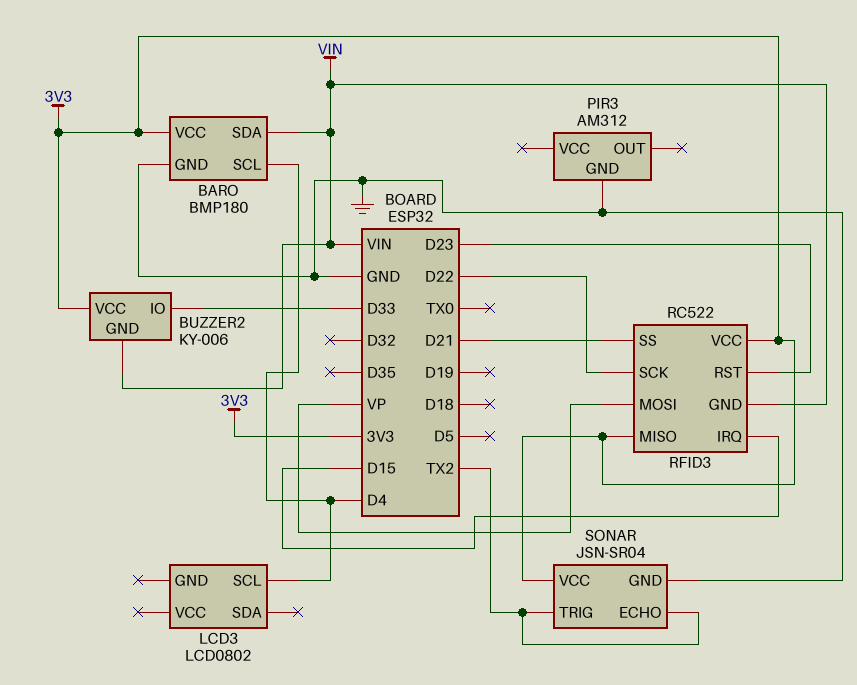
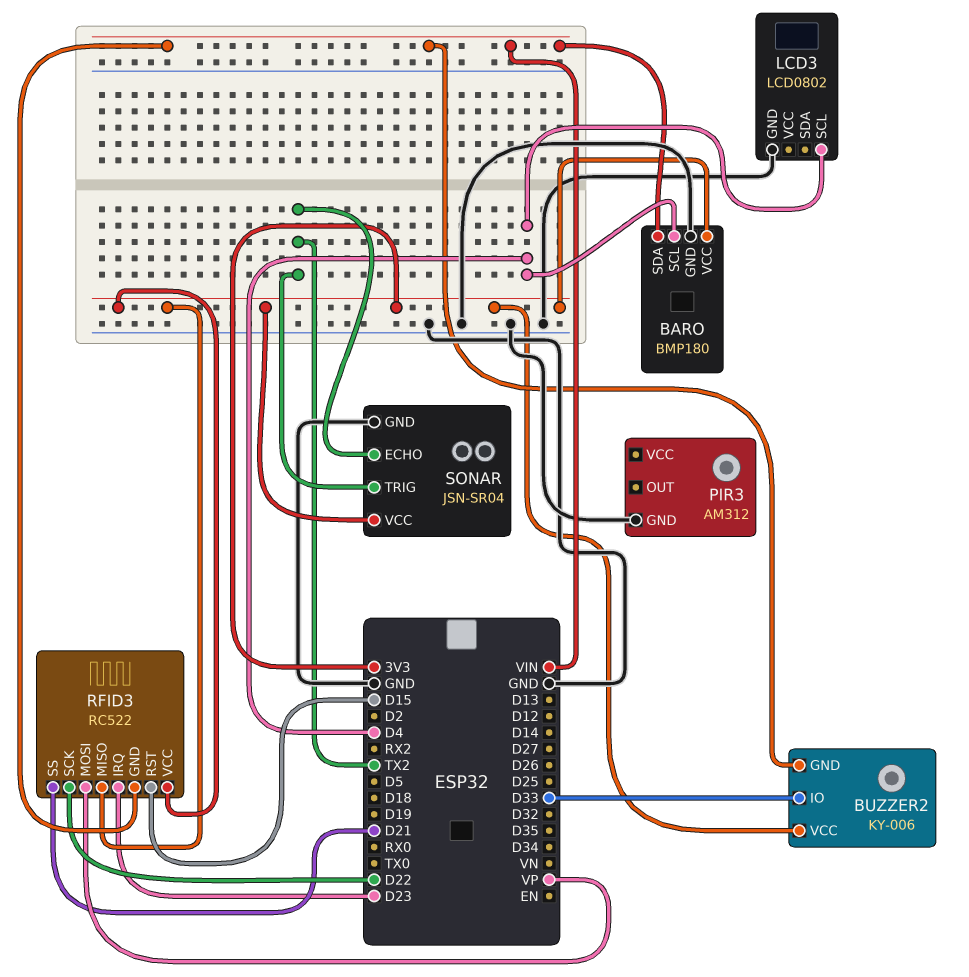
LCD3 pin GND: none -> GND
RFID3 pin IRQ: D15 -> D23
RFID3 pin RST: D23 -> D15

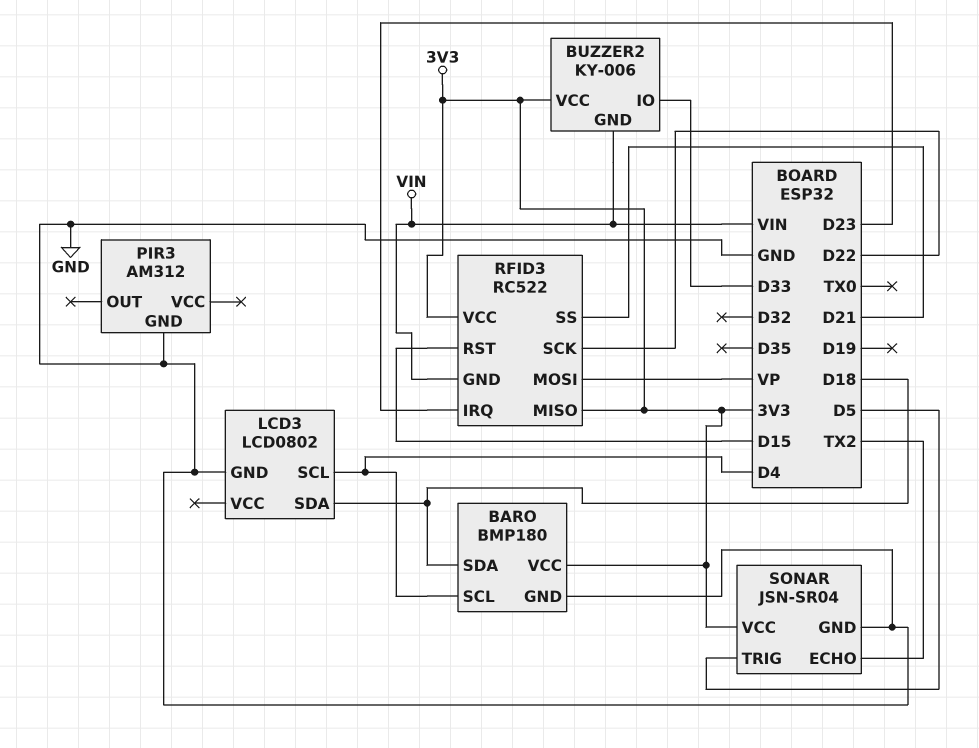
BARO pin SDA: VIN -> D18
LCD3 pin SDA: none -> D18
SONAR pin TRIG: TX2 -> D5

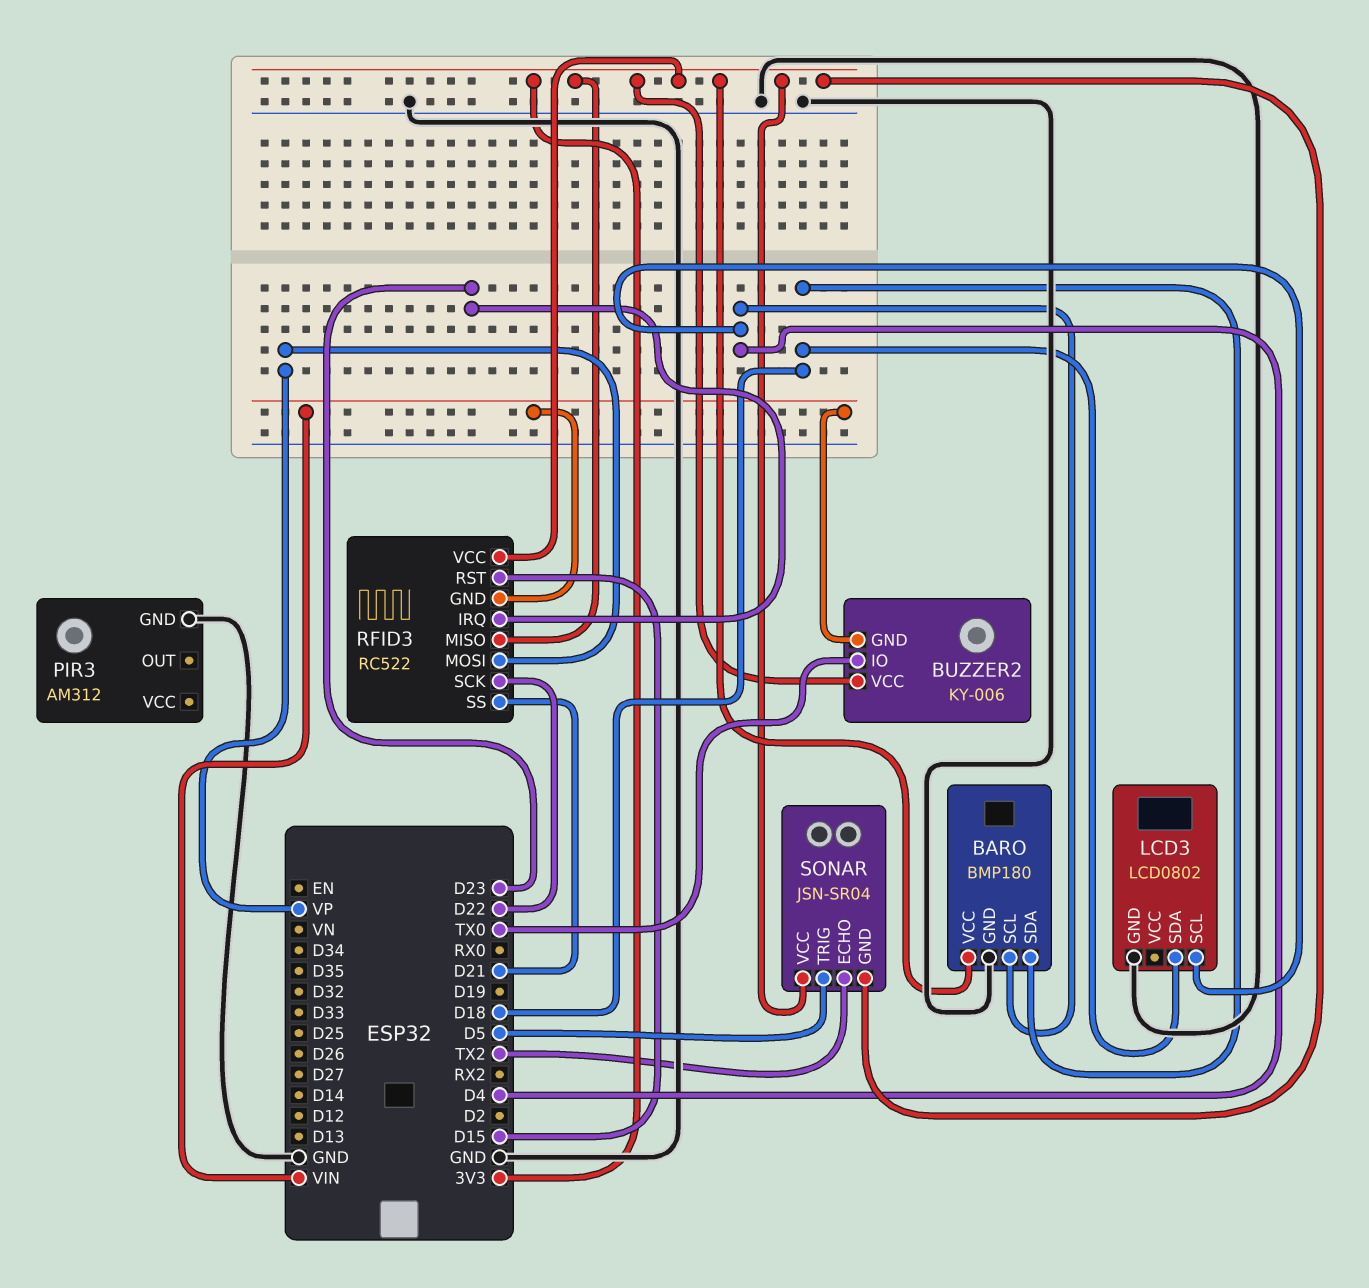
BUZZER2 pin IO: D33 -> TX0
SONAR pin GND: GND -> 3V3

